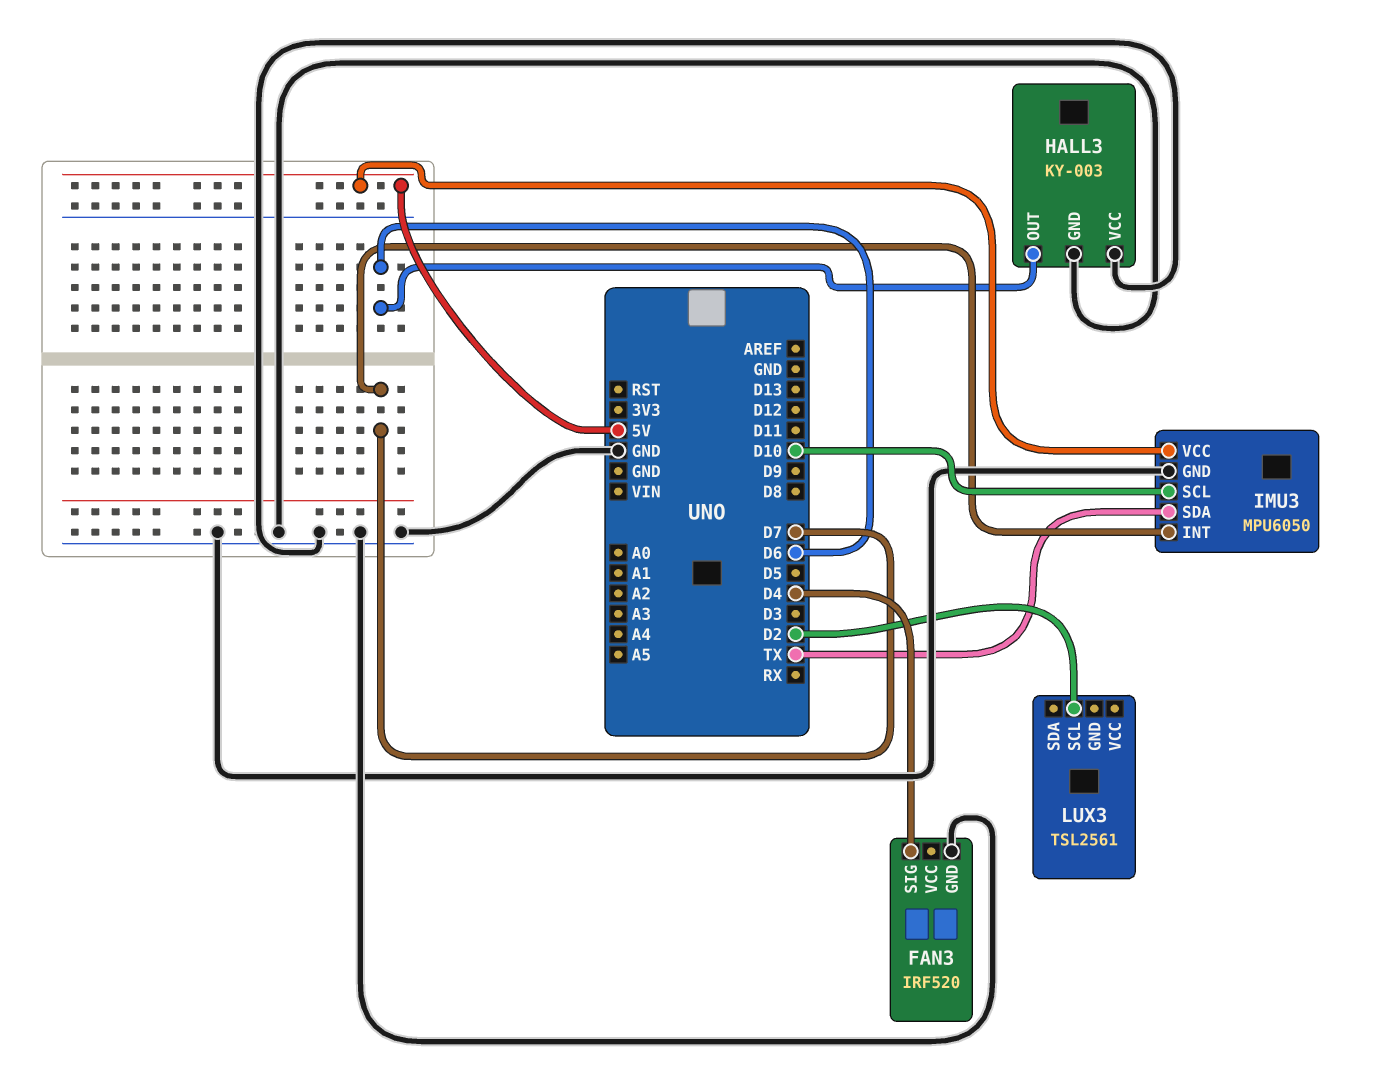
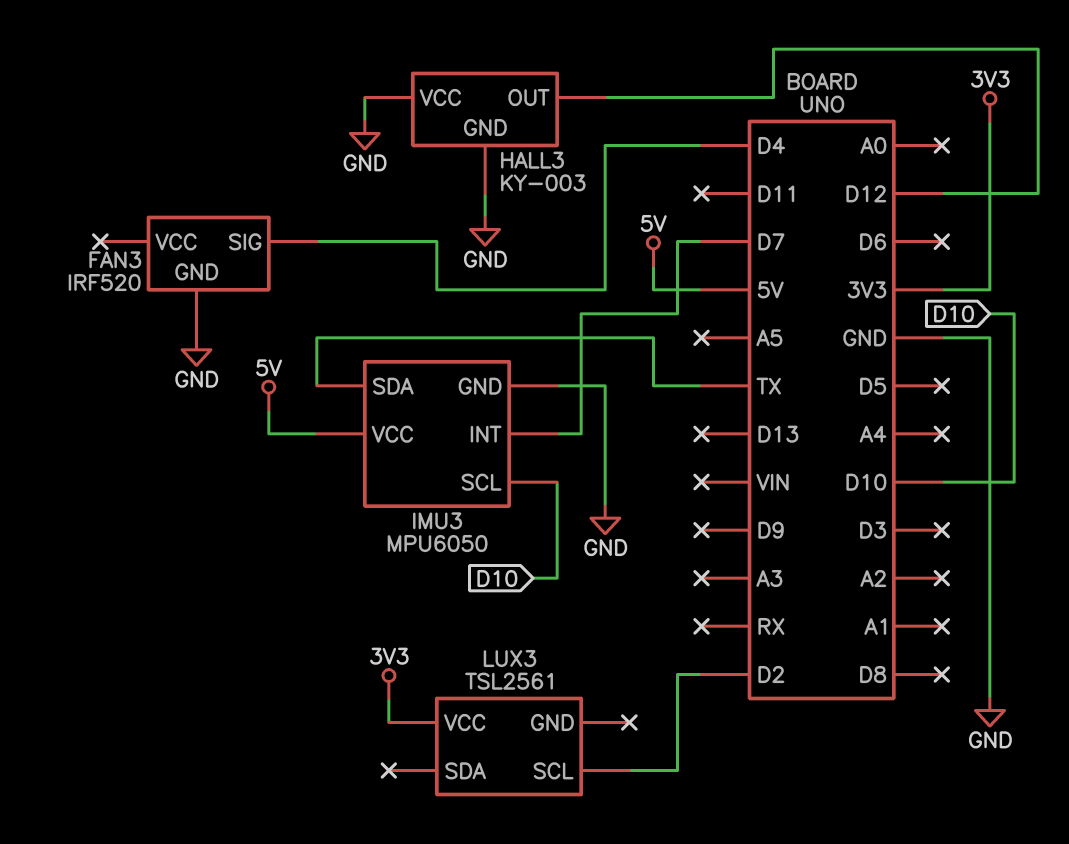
HALL3 pin OUT: D6 -> D12
LUX3 pin VCC: none -> 3V3

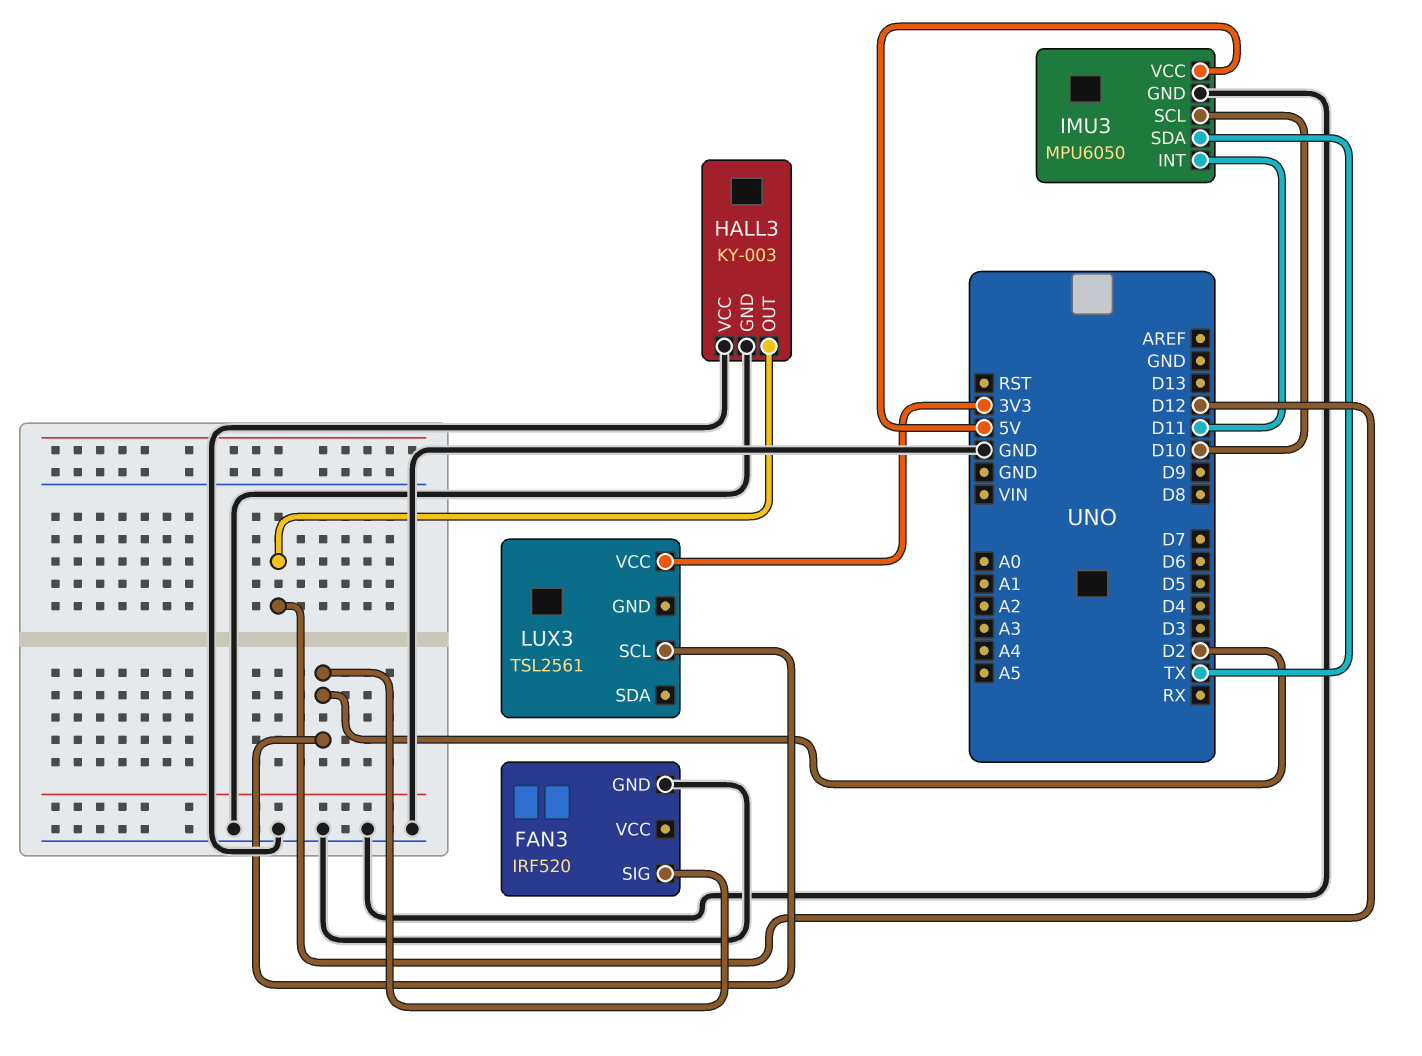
FAN3 pin SIG: D4 -> D2
IMU3 pin INT: D7 -> D11

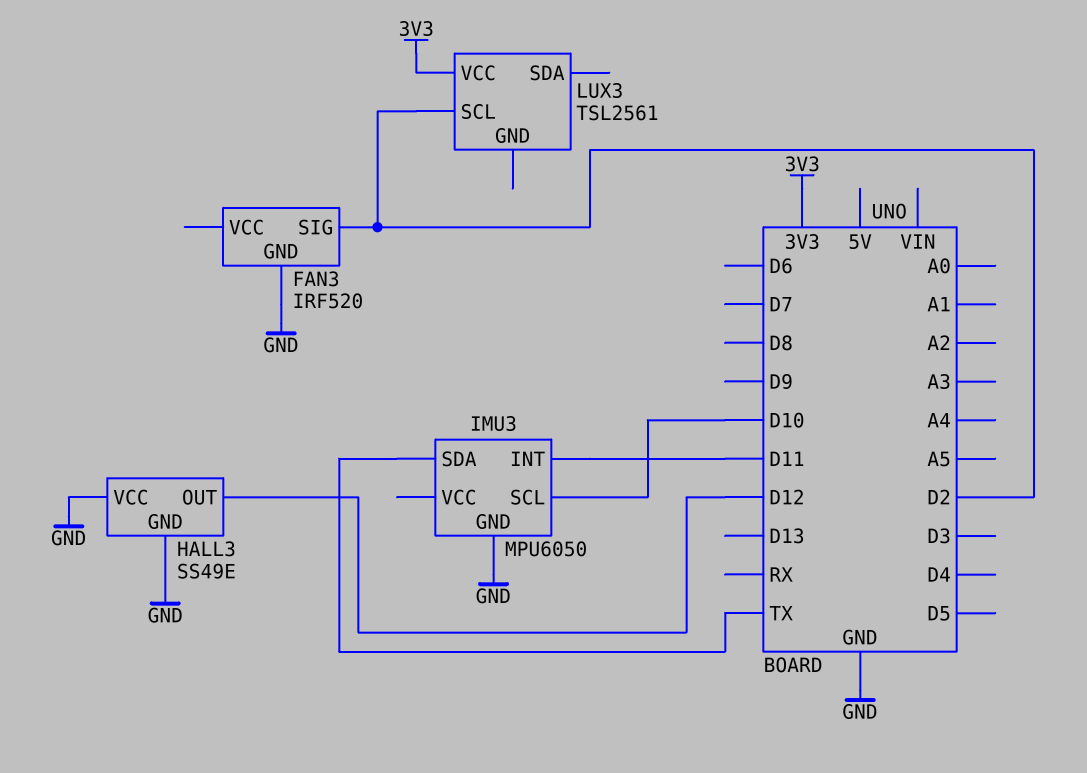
HALL3: KY-003 -> SS49E
IMU3 pin VCC: 5V -> none

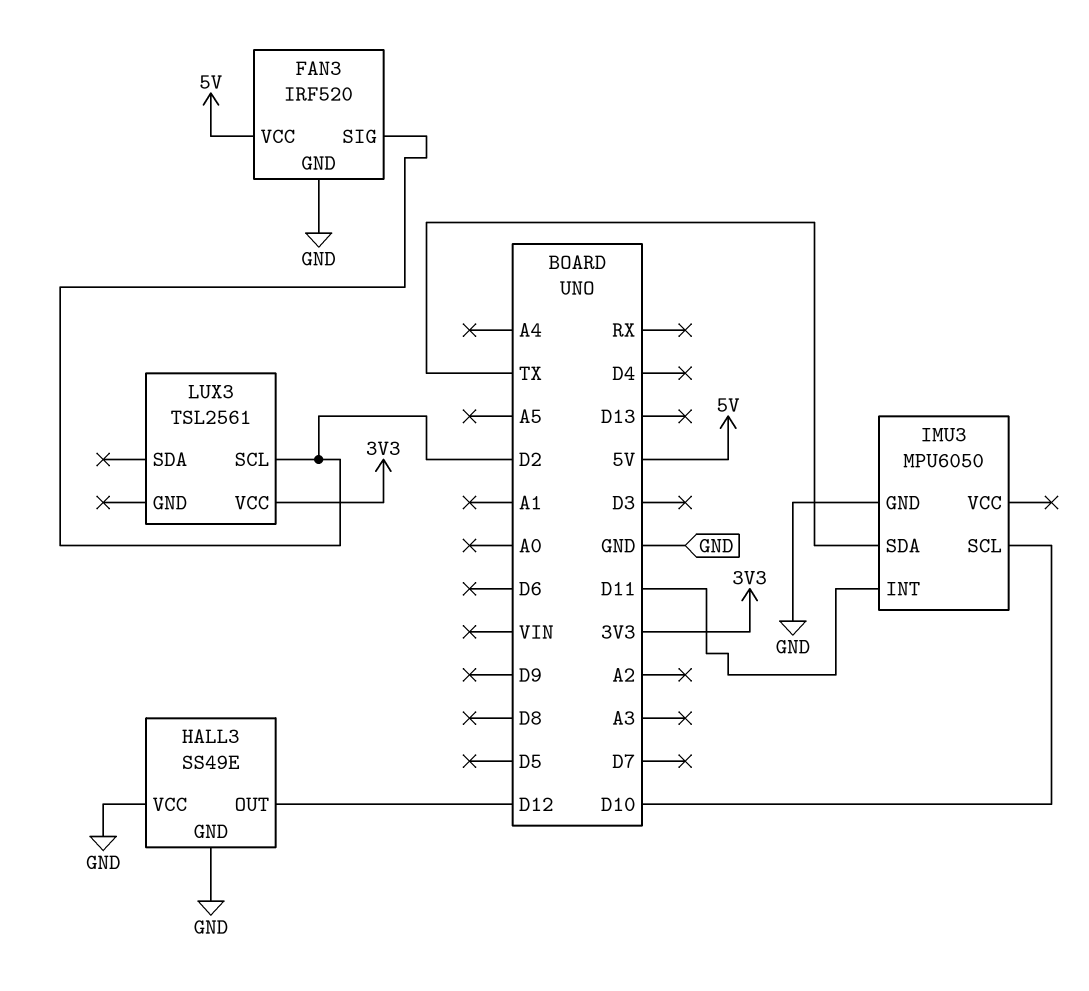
FAN3 pin VCC: none -> 5V

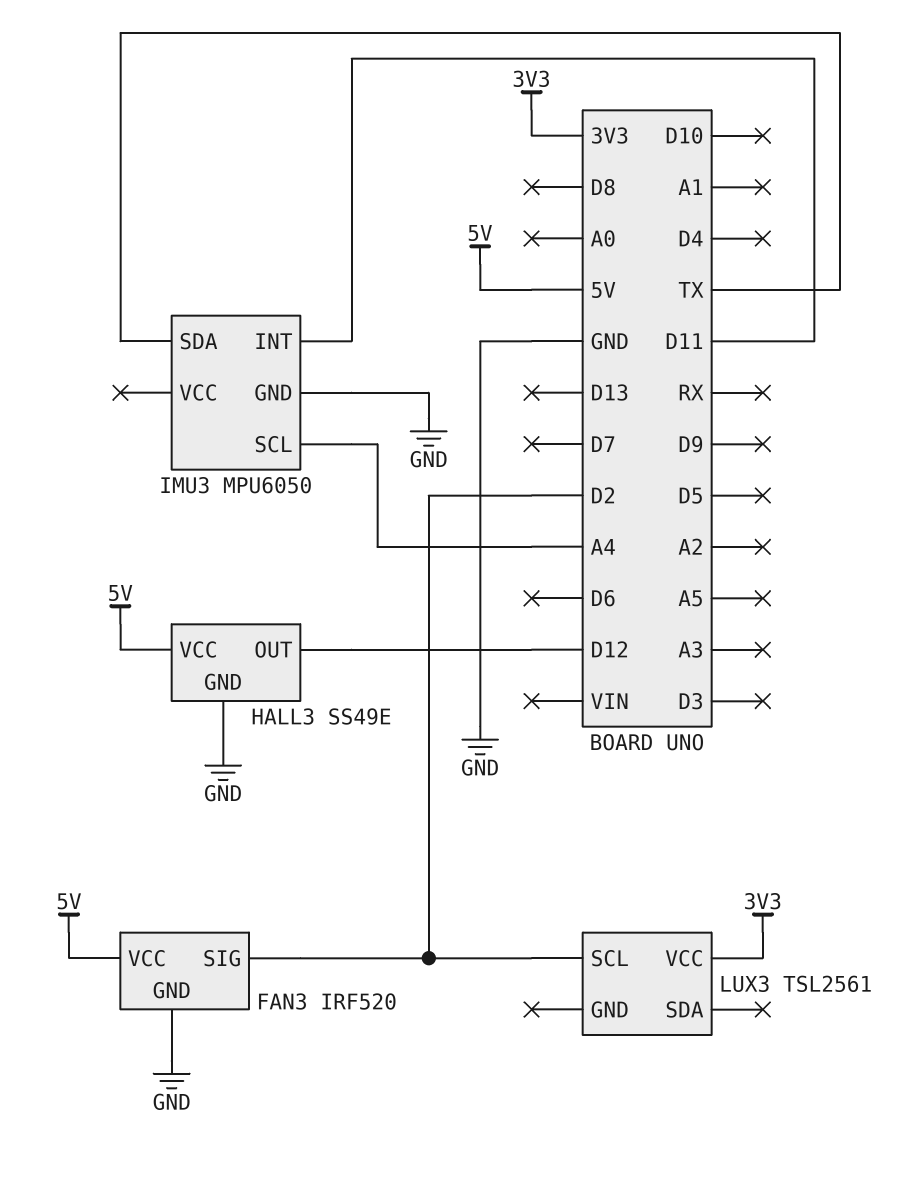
HALL3 pin VCC: GND -> 5V
IMU3 pin SCL: D10 -> A4

